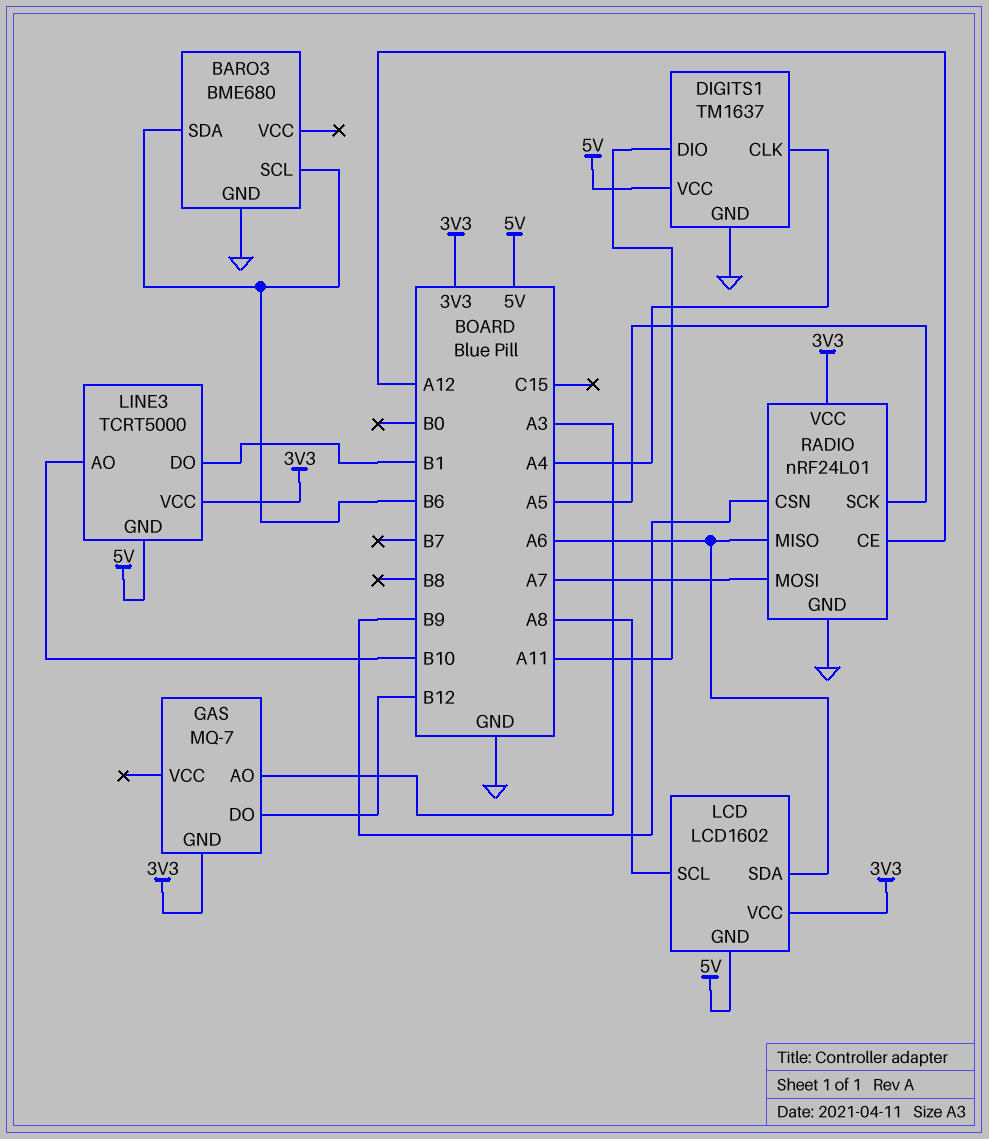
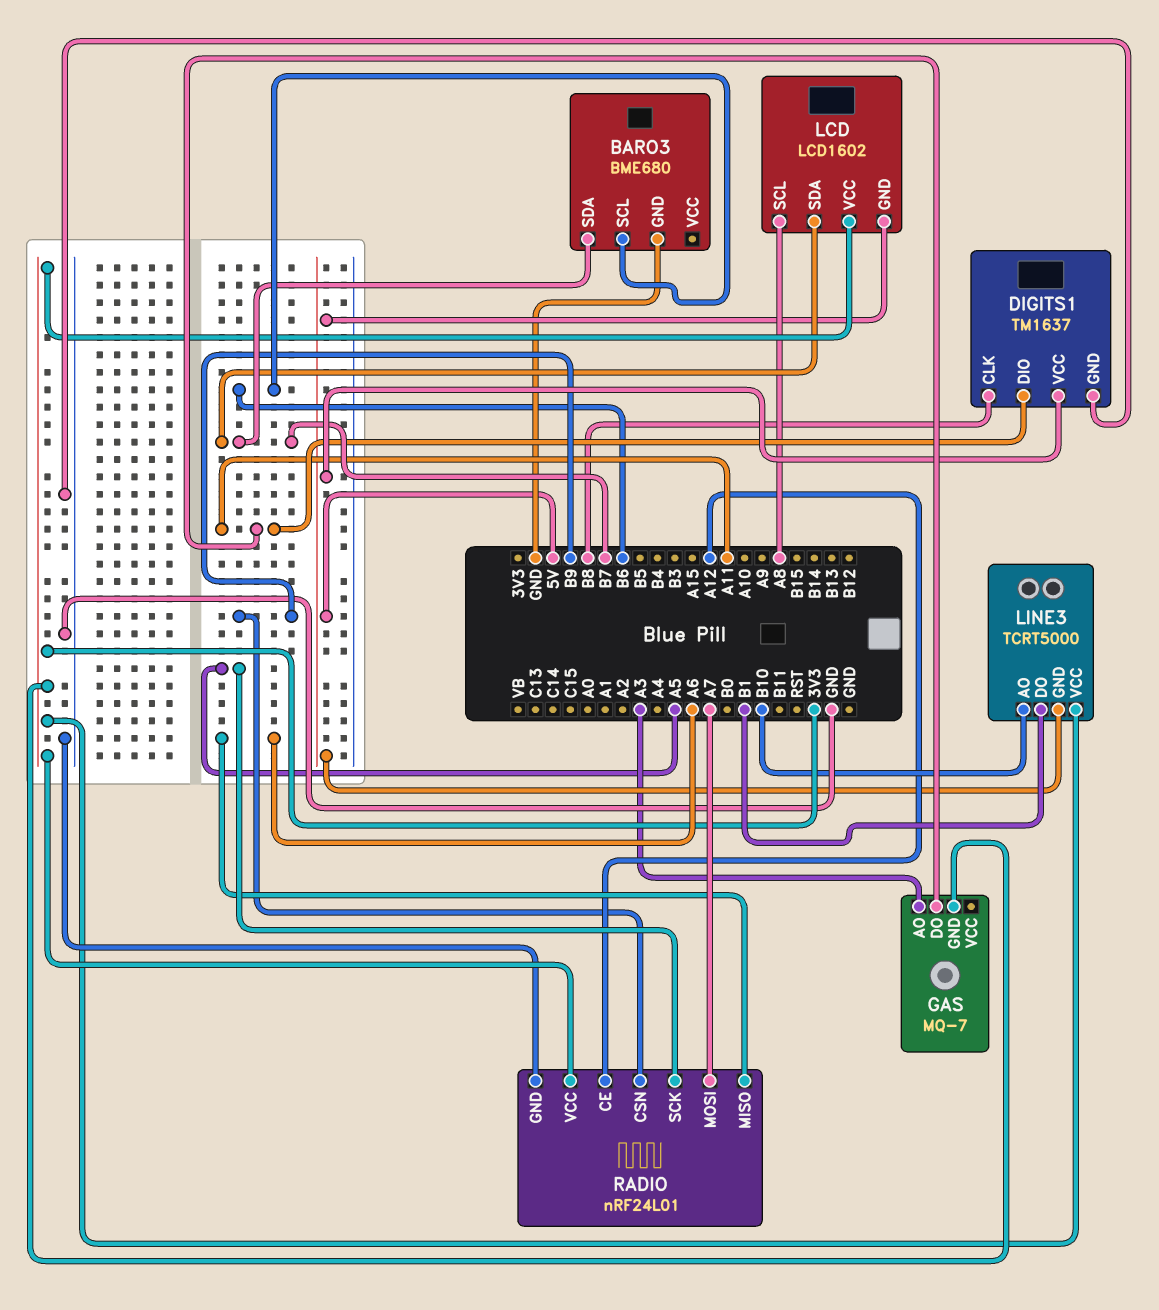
BARO3 pin SDA: B6 -> B7
DIGITS1 pin CLK: A4 -> B8
GAS pin DO: B12 -> A11
LCD pin SDA: A6 -> B7

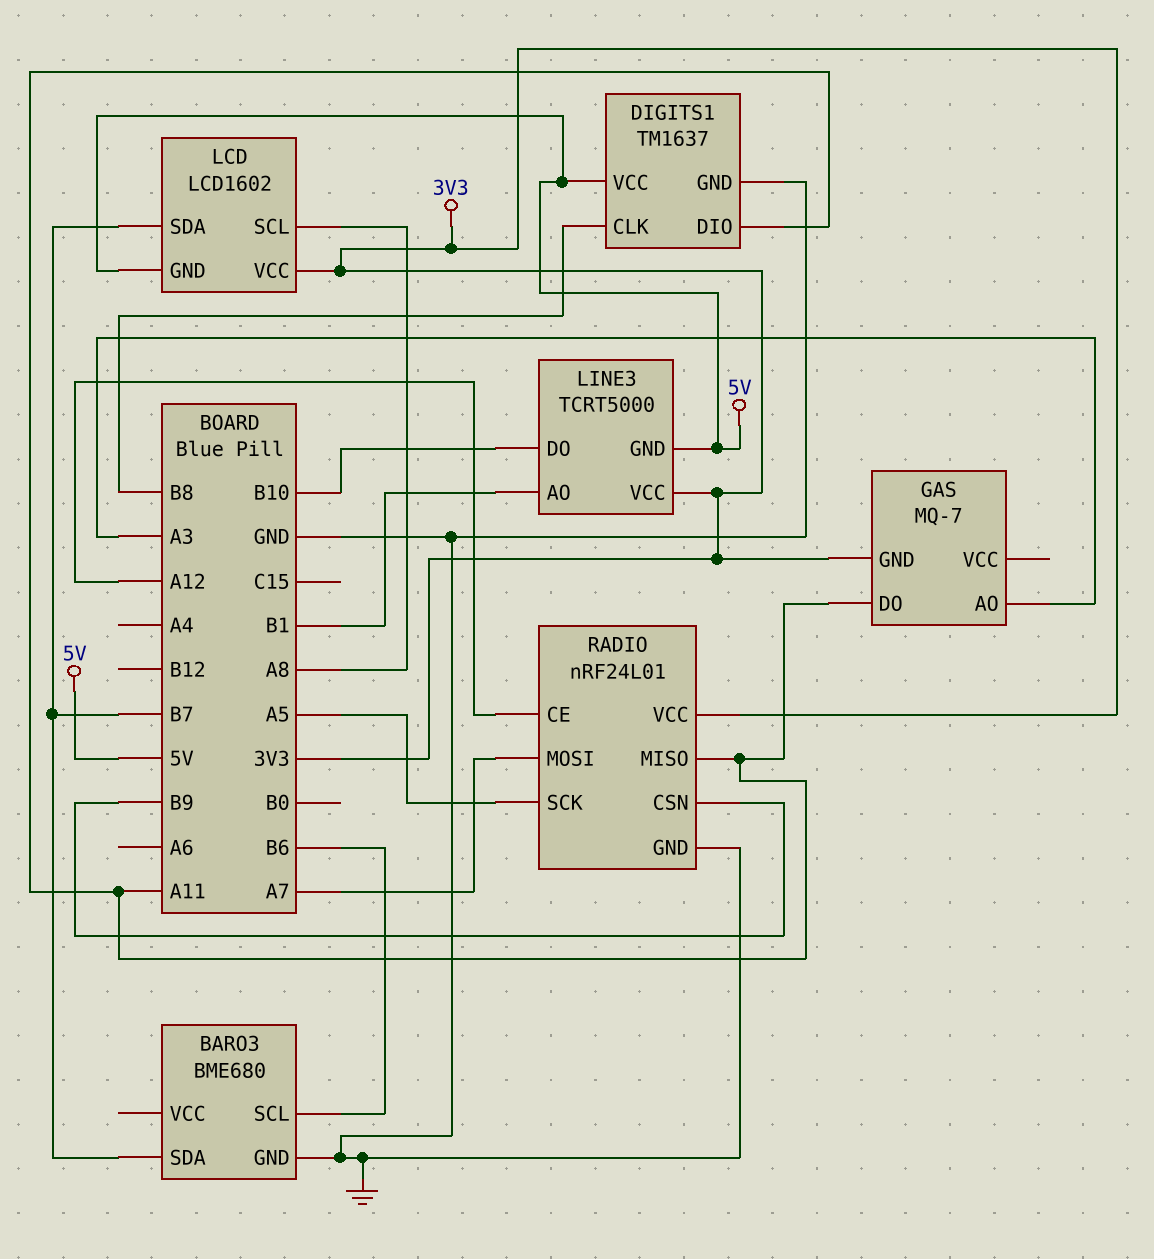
LINE3 pin AO: B10 -> B1
LINE3 pin DO: B1 -> B10
RADIO pin MISO: A6 -> A11

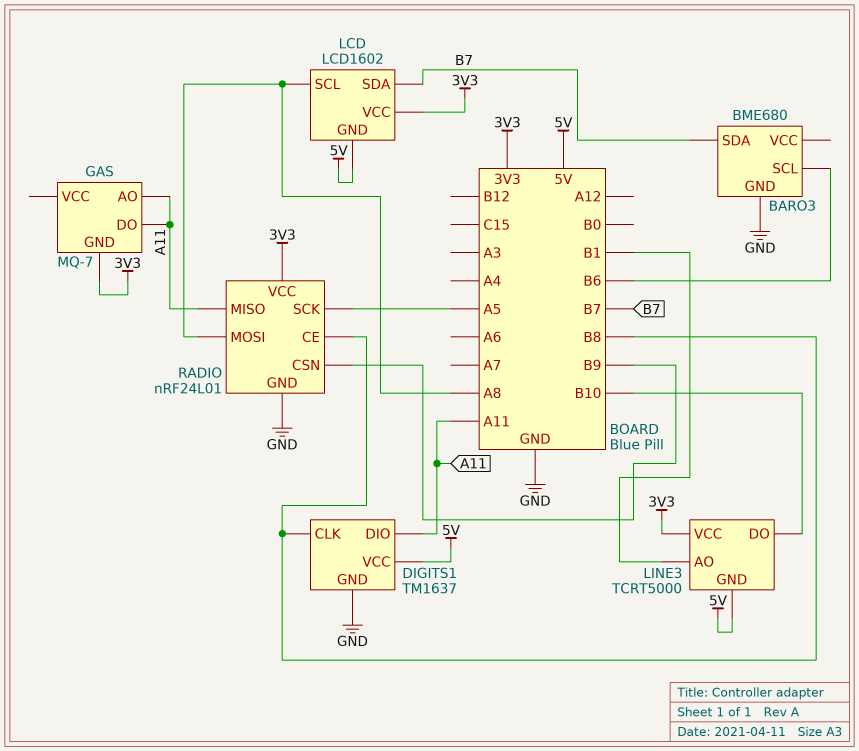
GAS pin AO: A3 -> A11
RADIO pin CE: A12 -> B8
RADIO pin MOSI: A7 -> A8

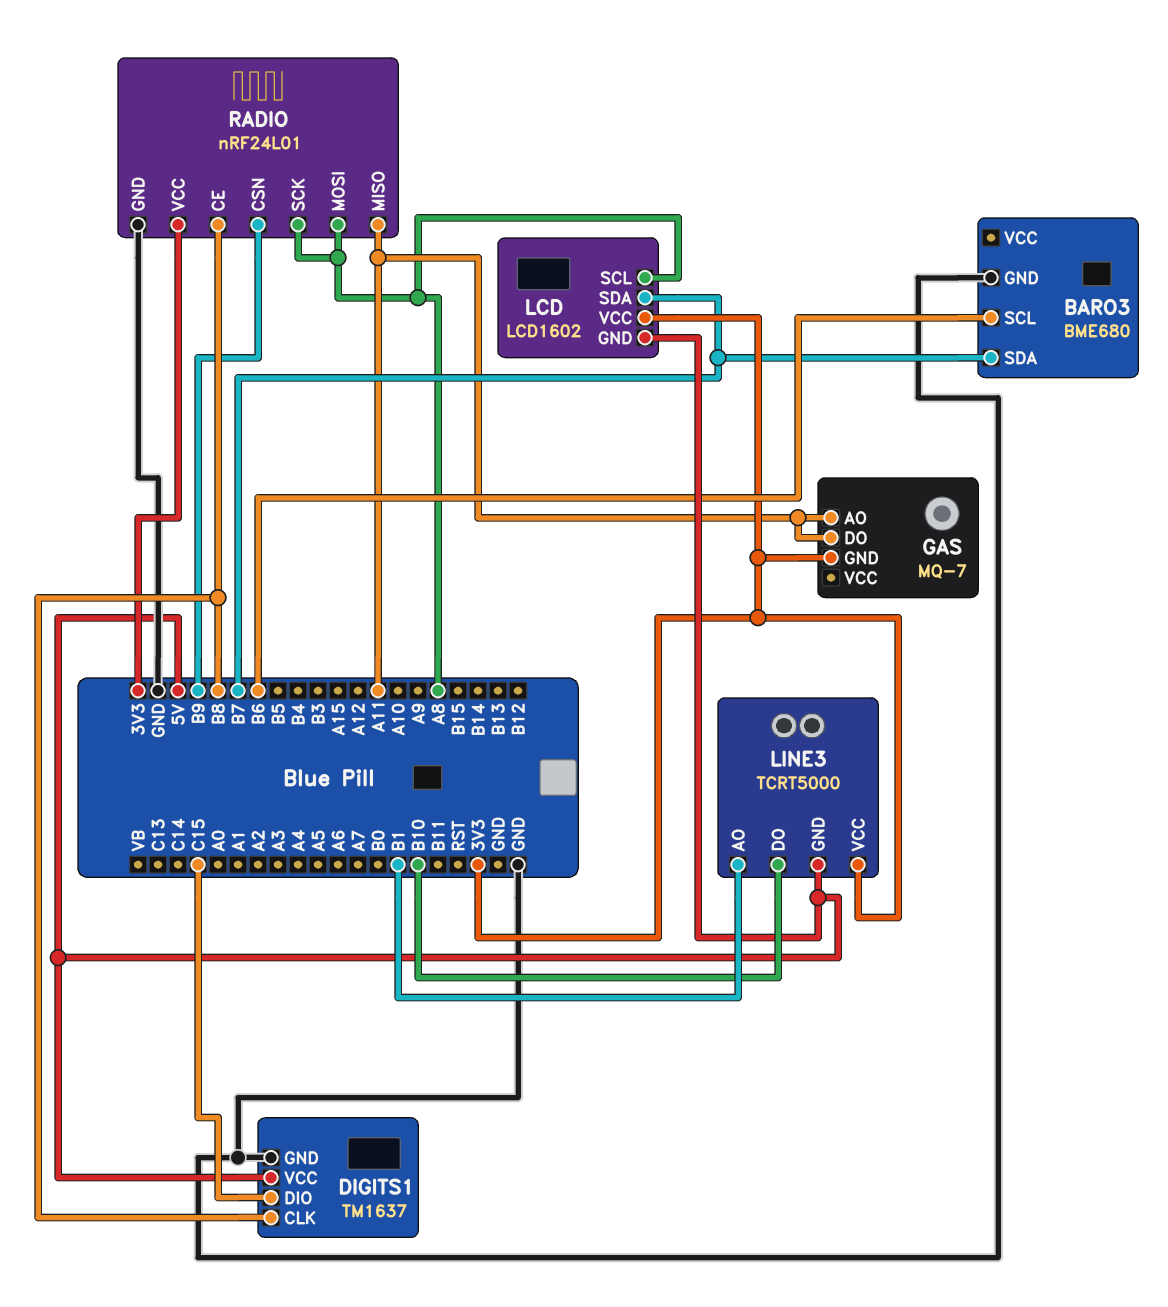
DIGITS1 pin DIO: A11 -> C15
RADIO pin SCK: A5 -> A8

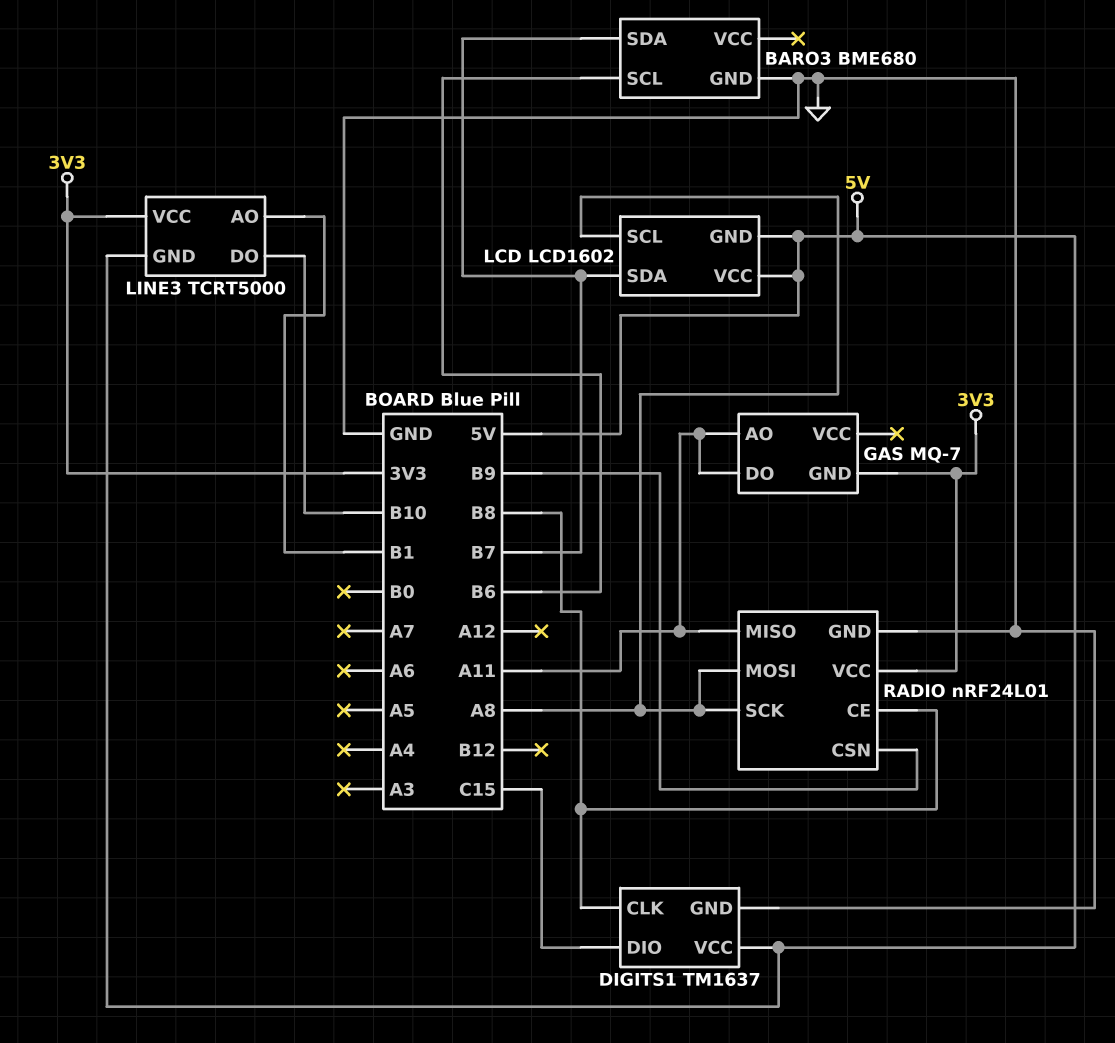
LCD pin VCC: 3V3 -> 5V

